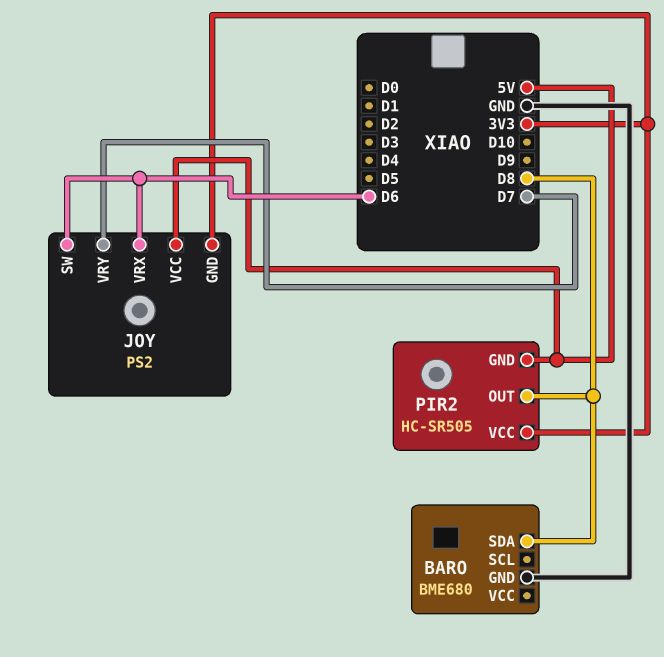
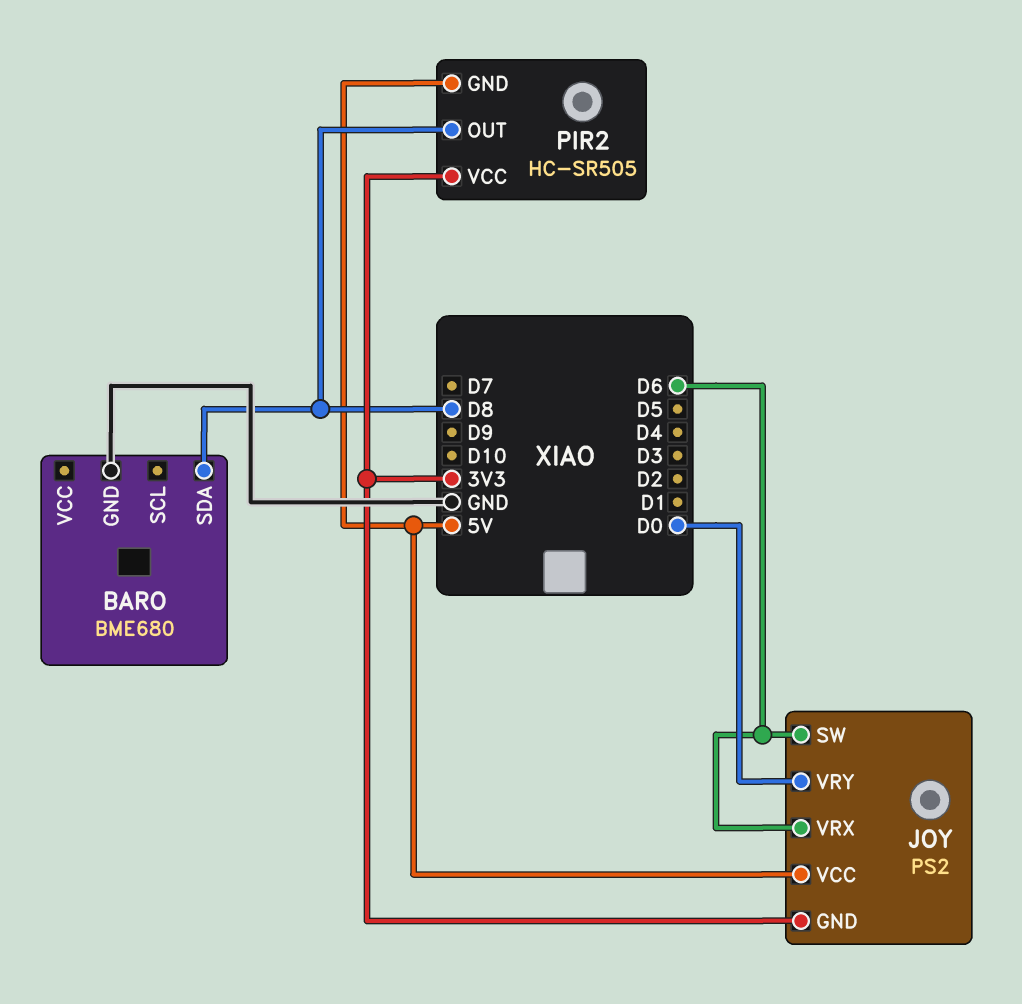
JOY pin VRY: D7 -> D0

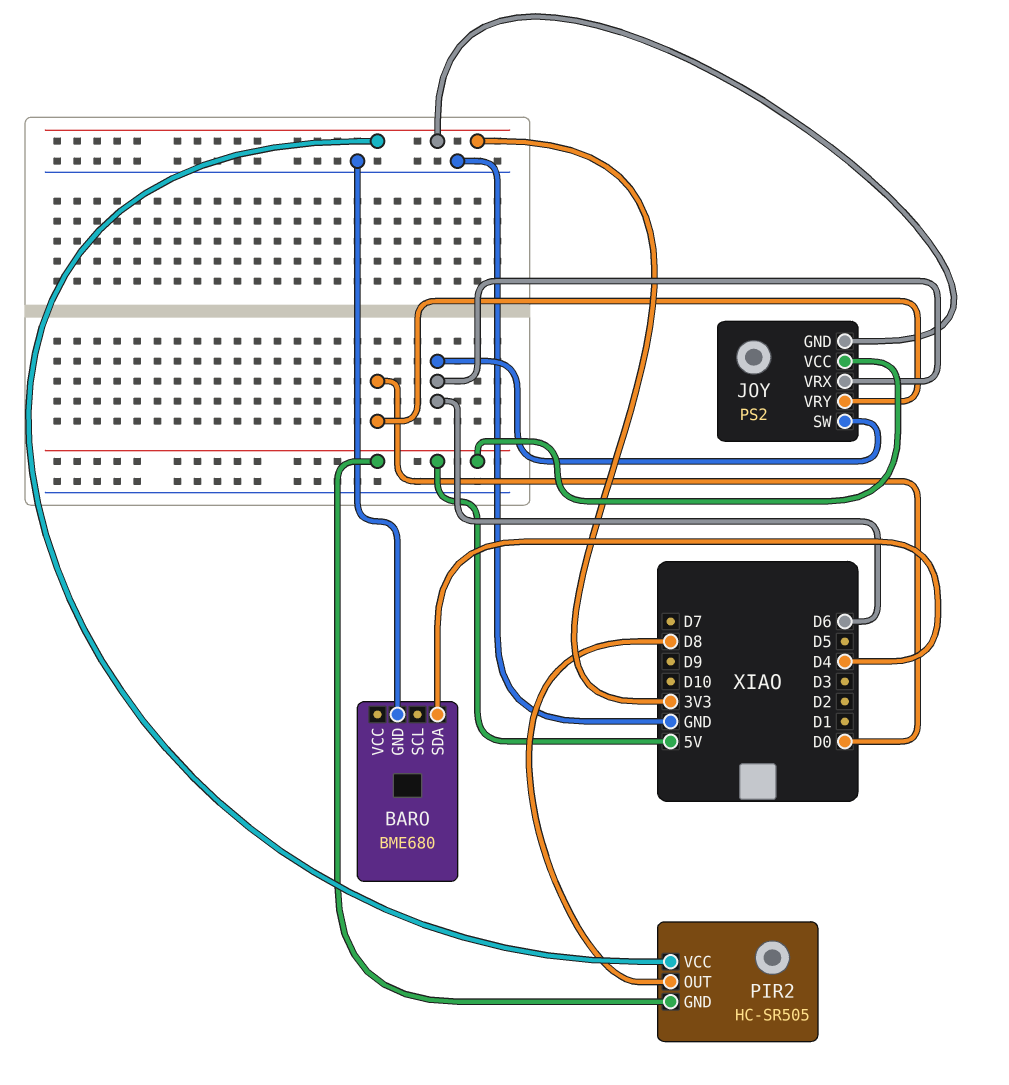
BARO pin SDA: D8 -> D4

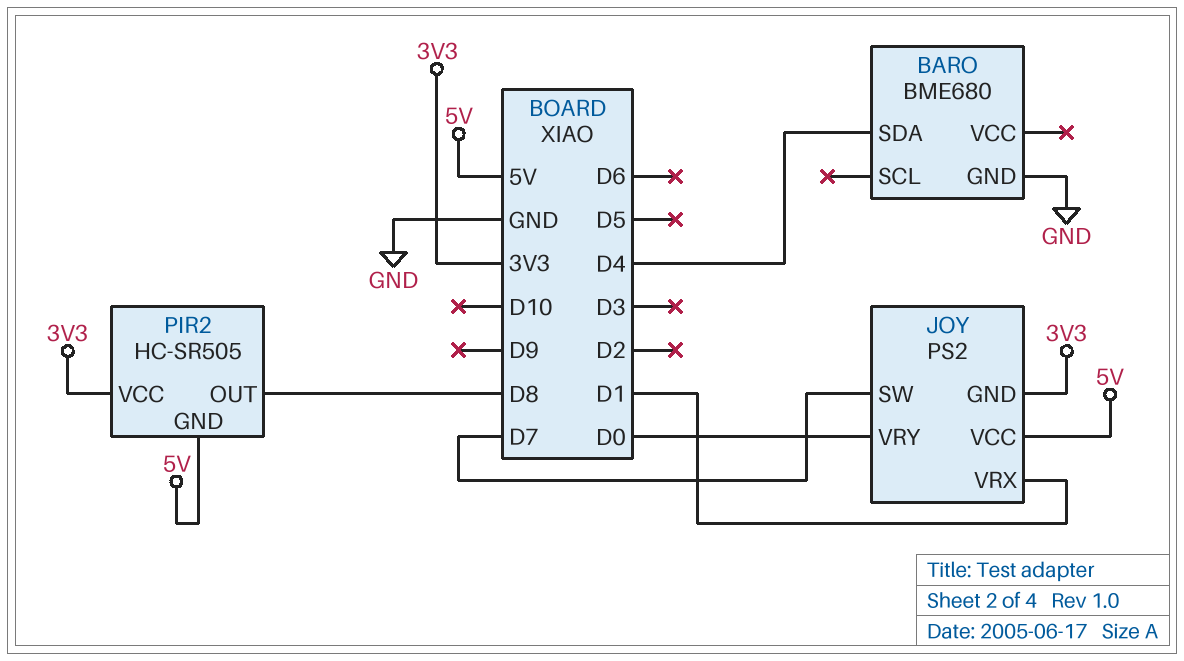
JOY pin SW: D6 -> D7
JOY pin VRX: D6 -> D1

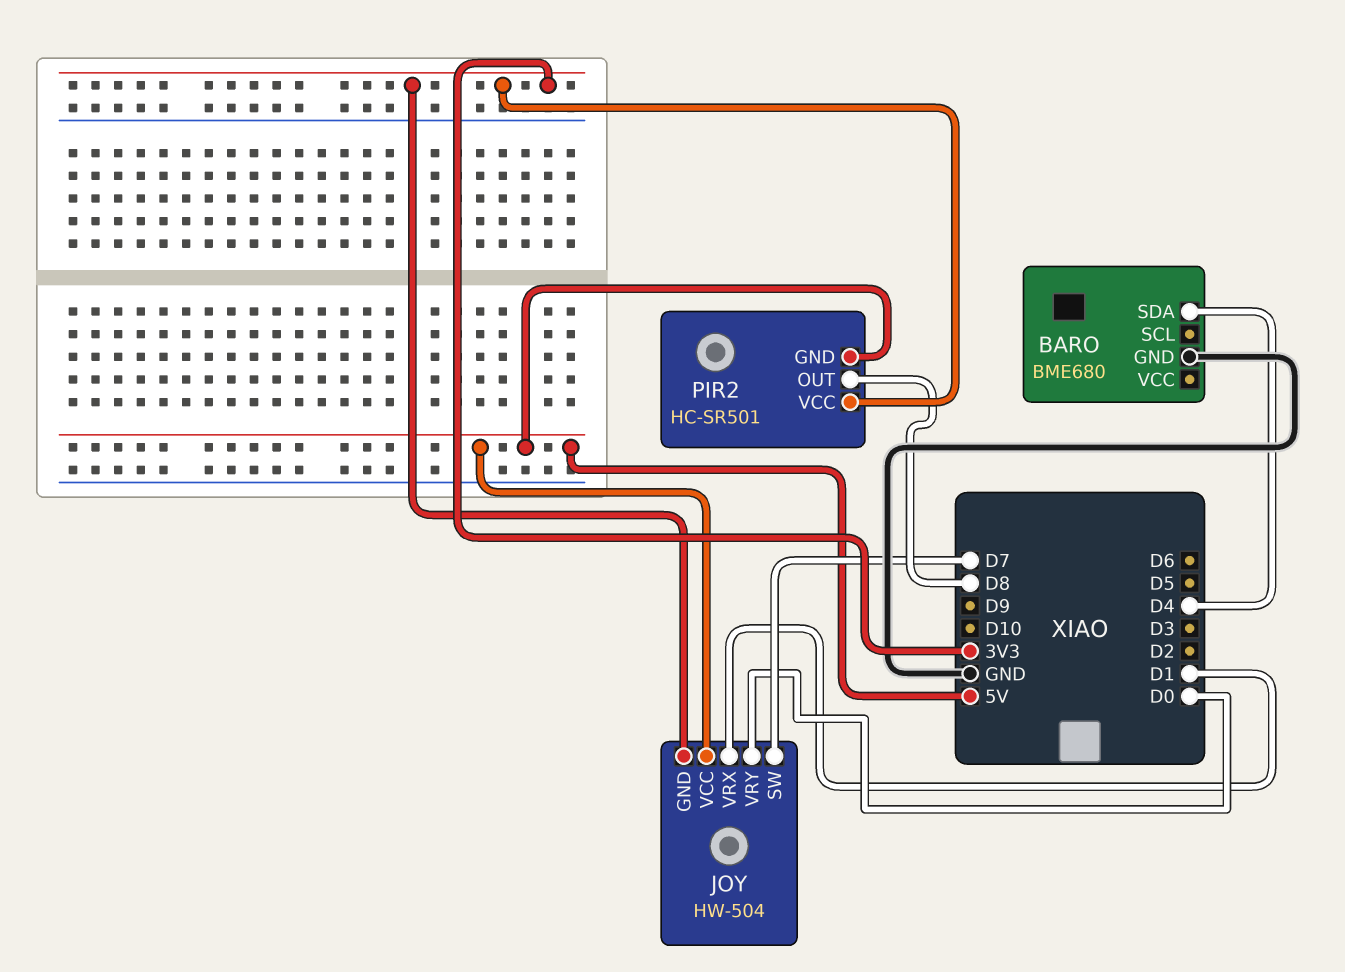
JOY: PS2 -> HW-504
PIR2: HC-SR505 -> HC-SR501

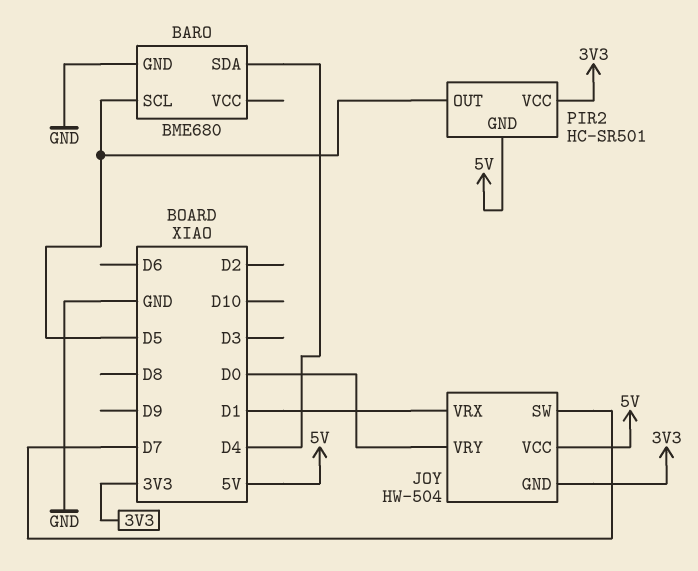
BARO pin SCL: none -> D5
PIR2 pin OUT: D8 -> D5

